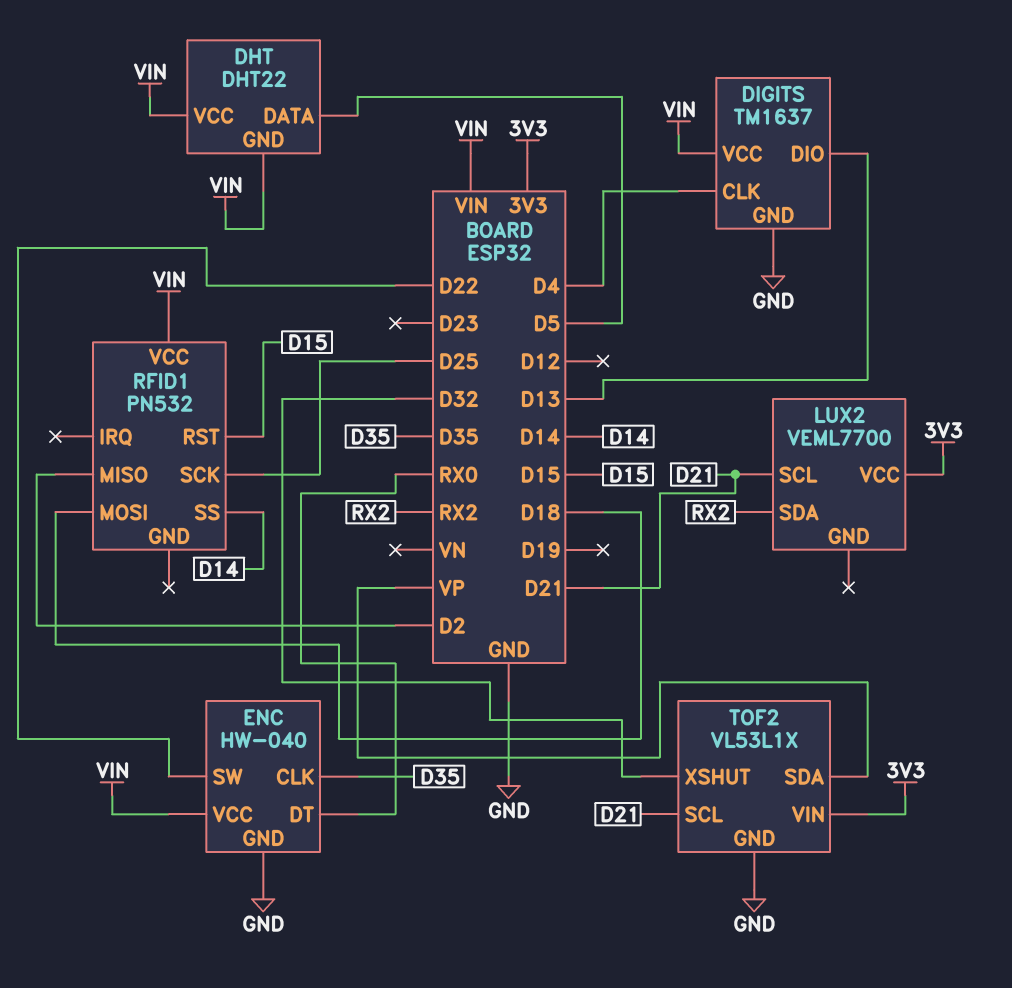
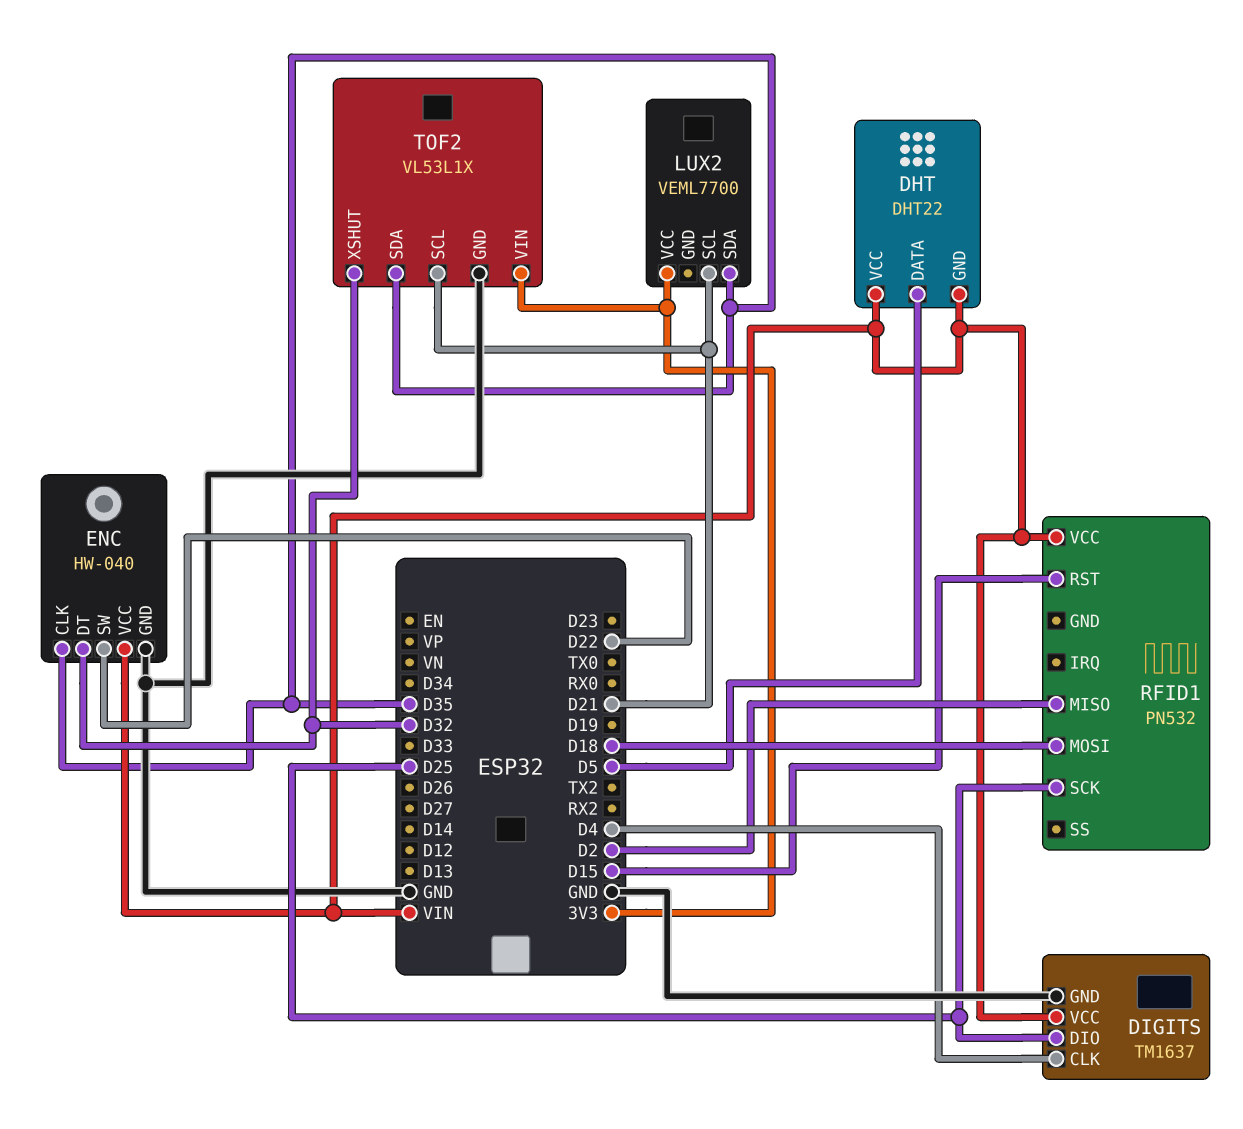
DIGITS pin DIO: D13 -> D25
ENC pin DT: RX0 -> D32
LUX2 pin SDA: RX2 -> D35
RFID1 pin SS: D14 -> none
TOF2 pin SDA: VP -> D35

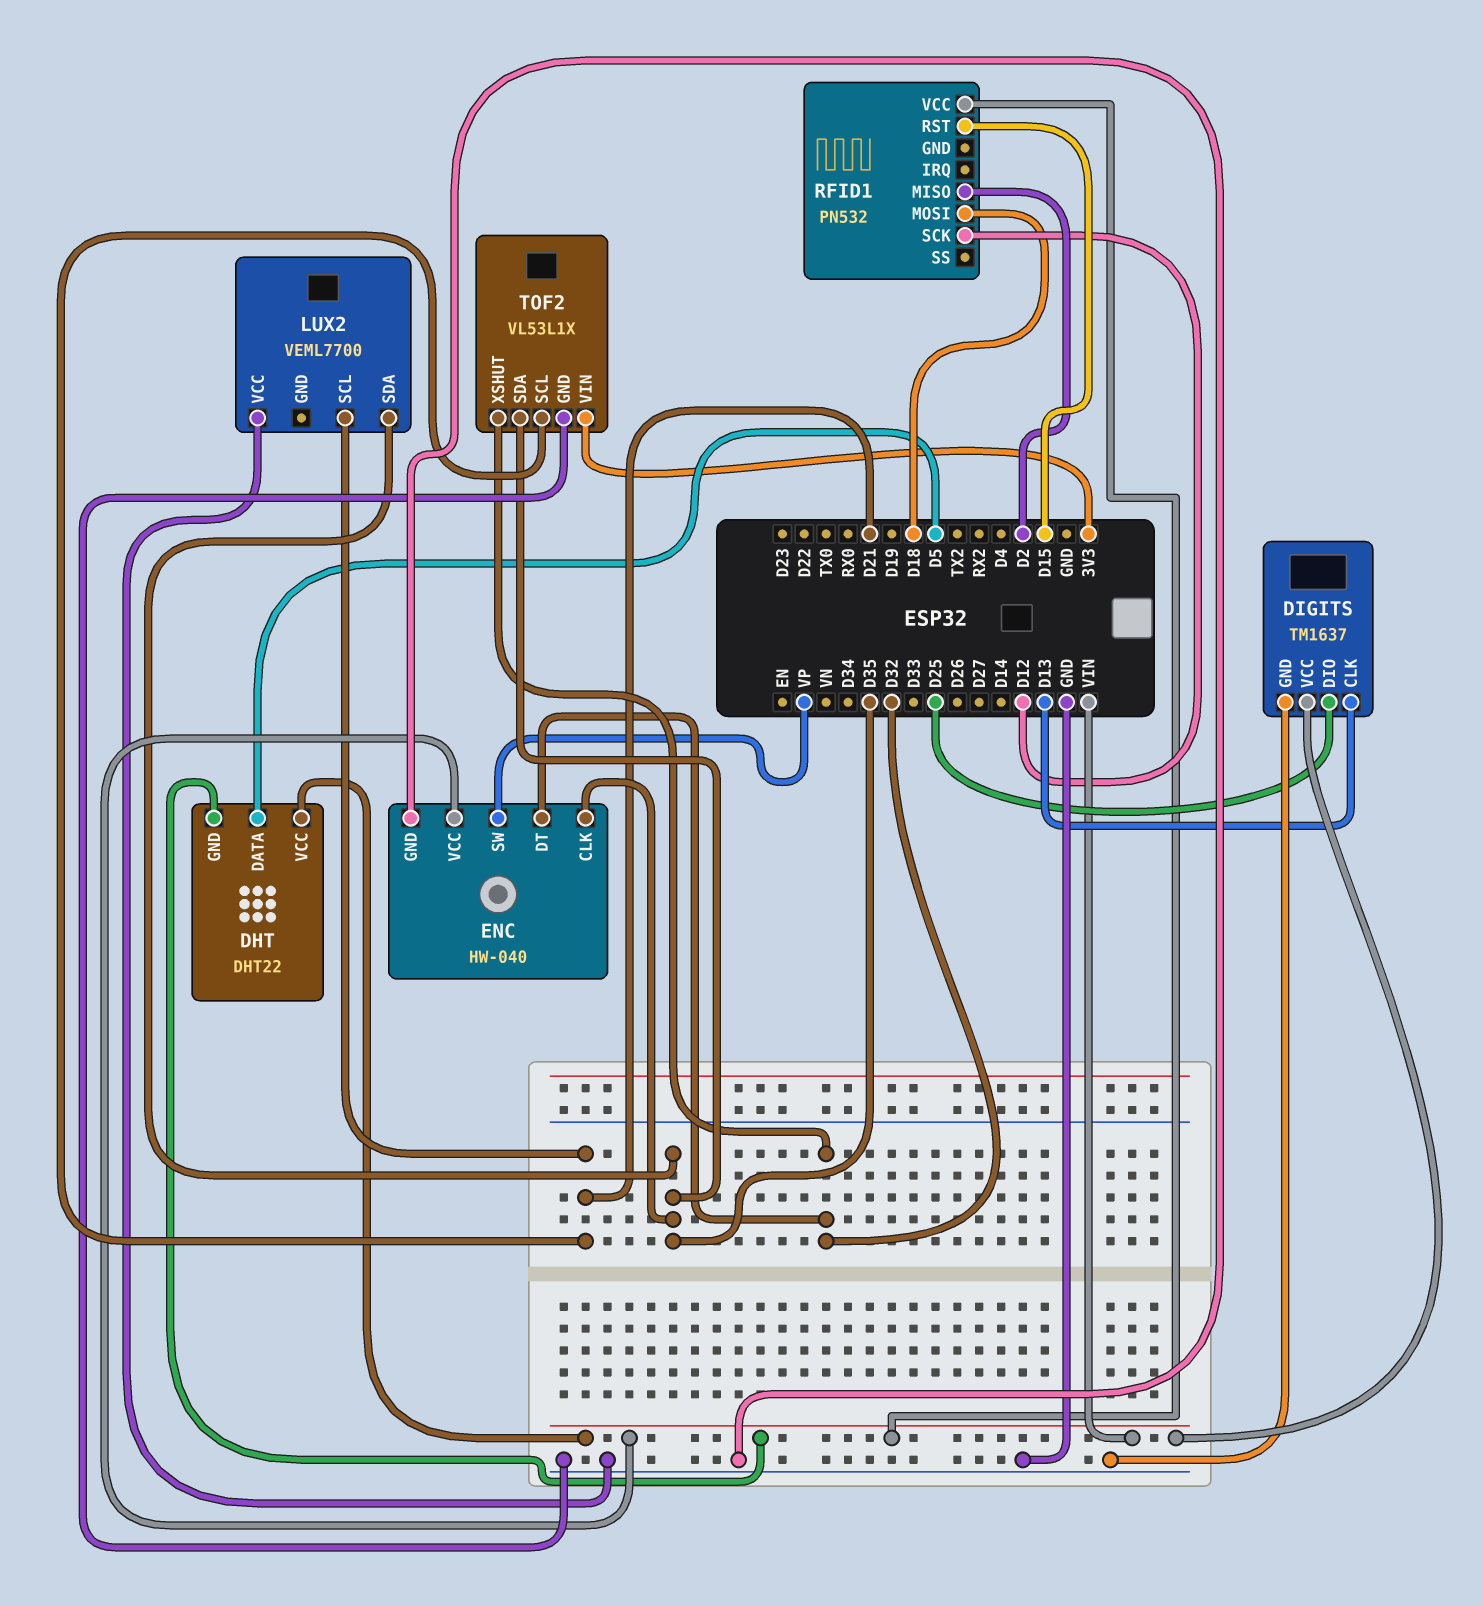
DIGITS pin CLK: D4 -> D13
ENC pin SW: D22 -> VP
LUX2 pin VCC: 3V3 -> GND
RFID1 pin SCK: D25 -> D12

